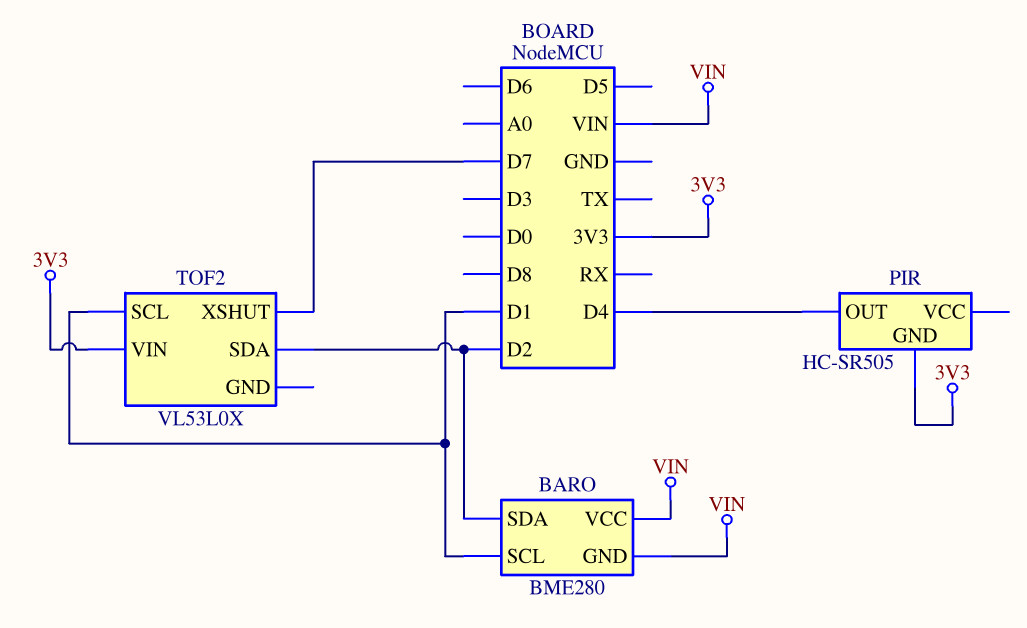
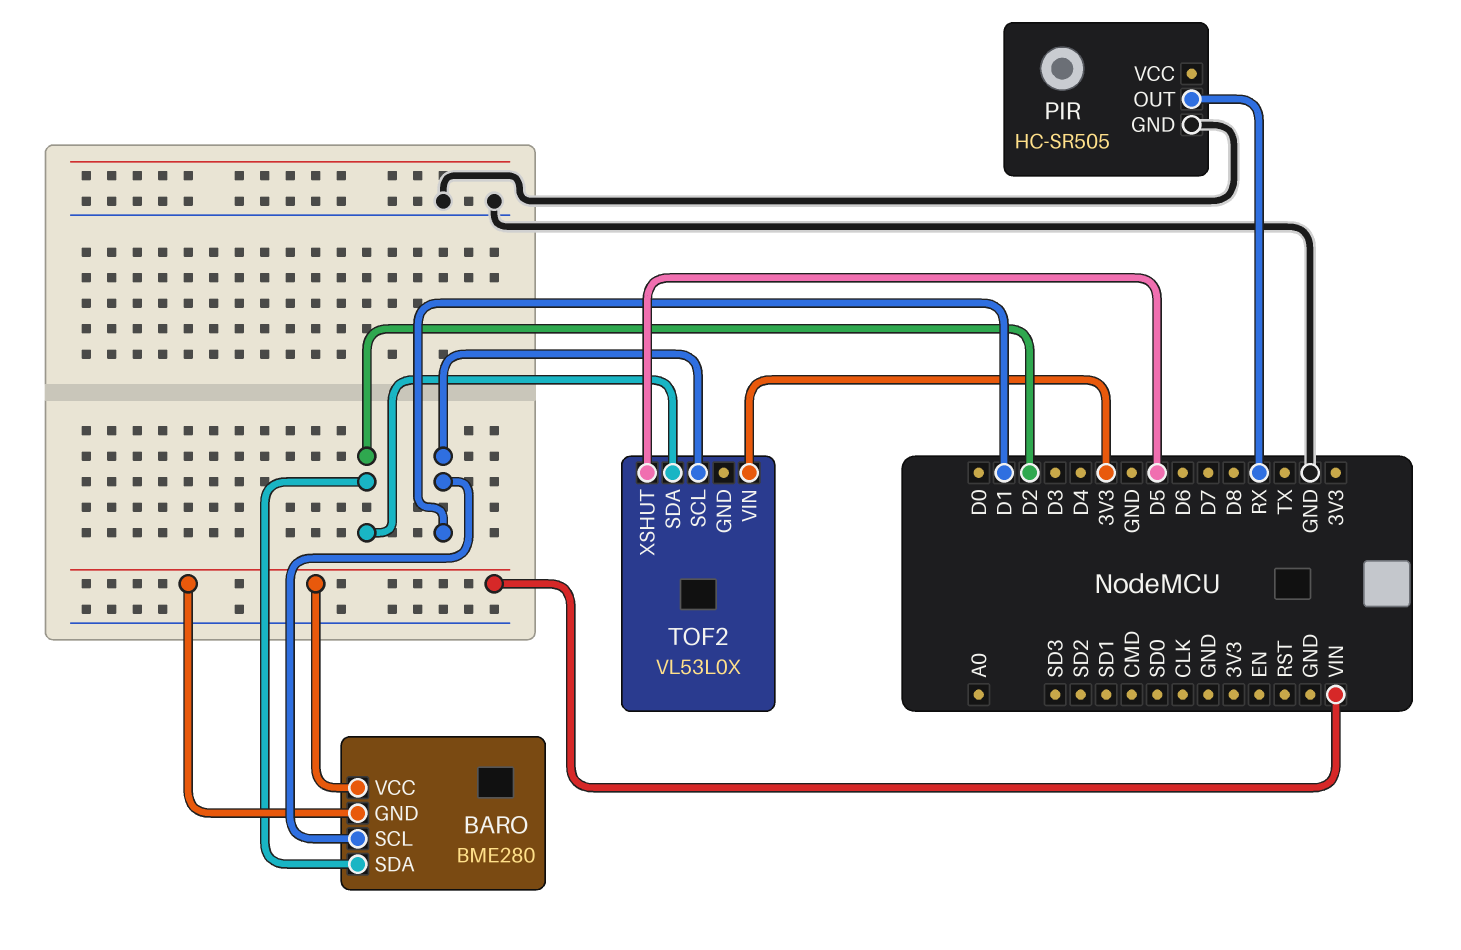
PIR pin GND: 3V3 -> GND
PIR pin OUT: D4 -> RX
TOF2 pin XSHUT: D7 -> D5

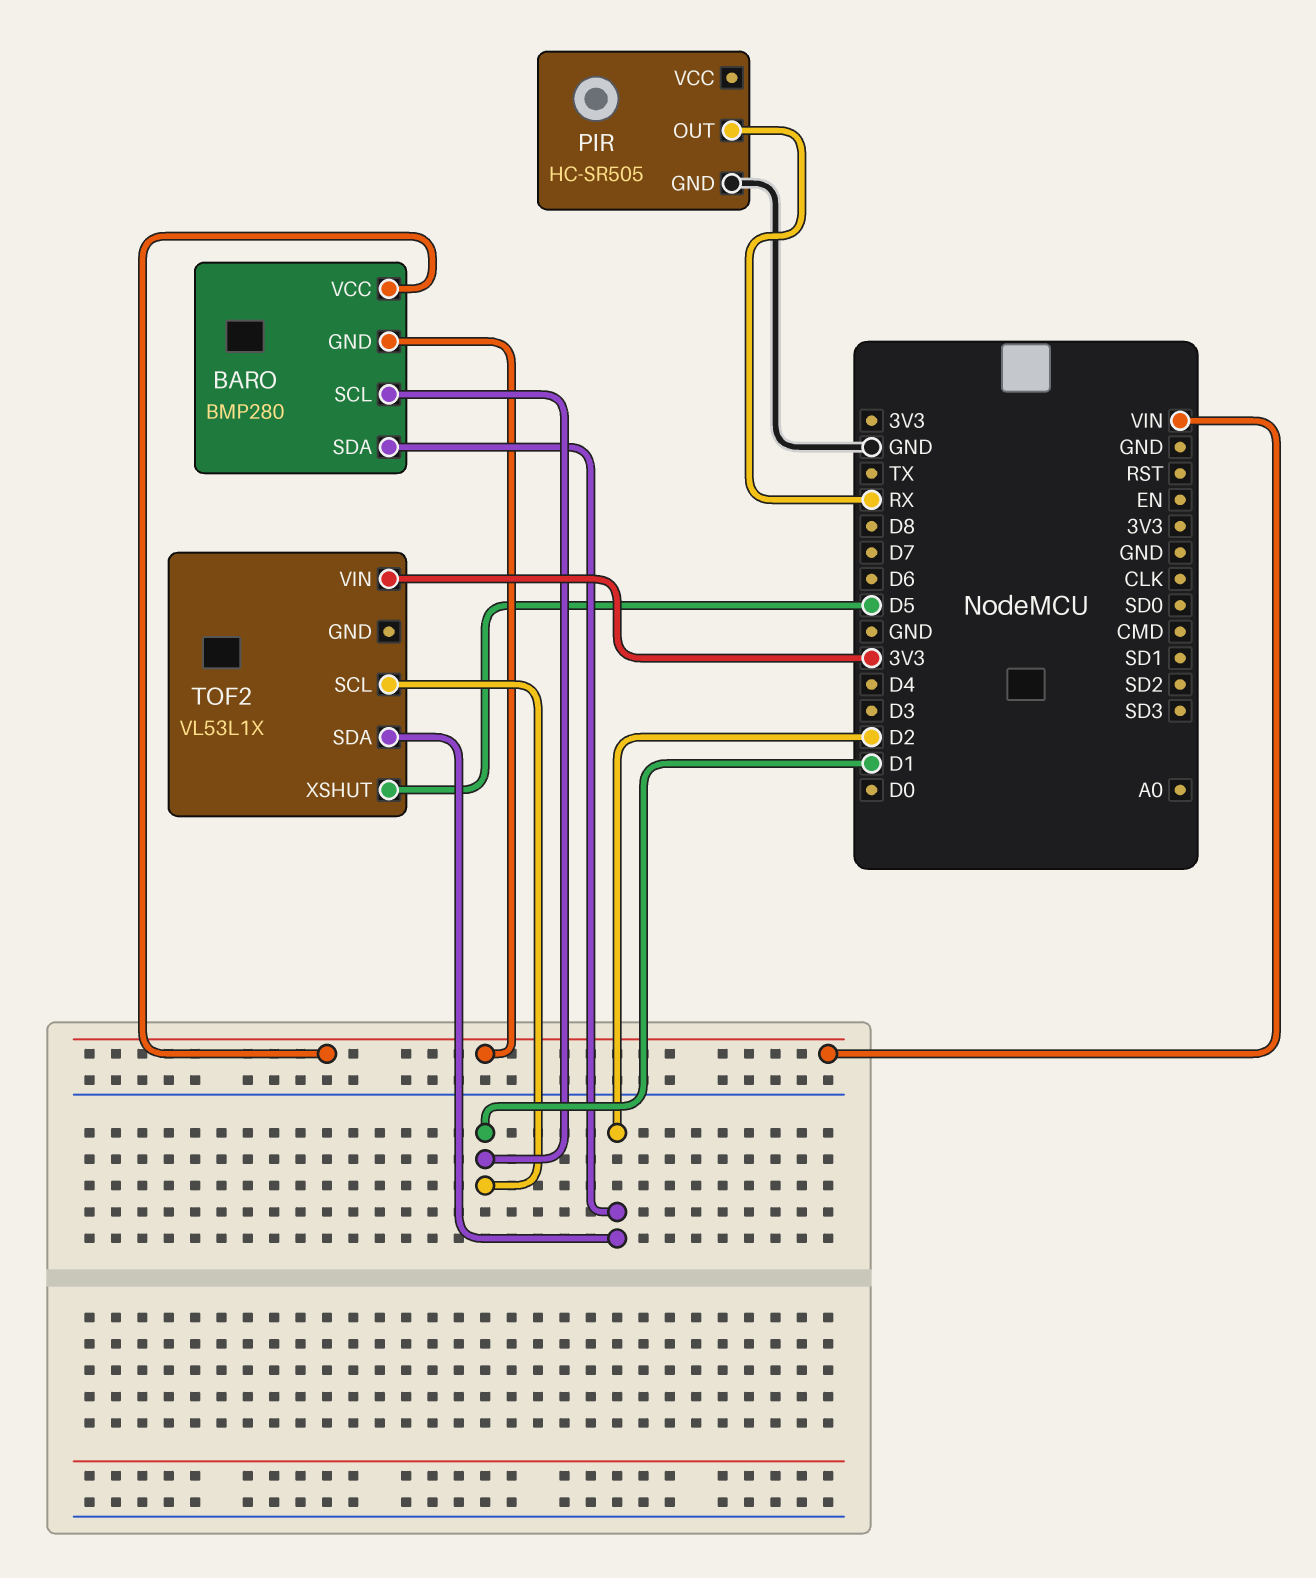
BARO: BME280 -> BMP280
TOF2: VL53L0X -> VL53L1X

